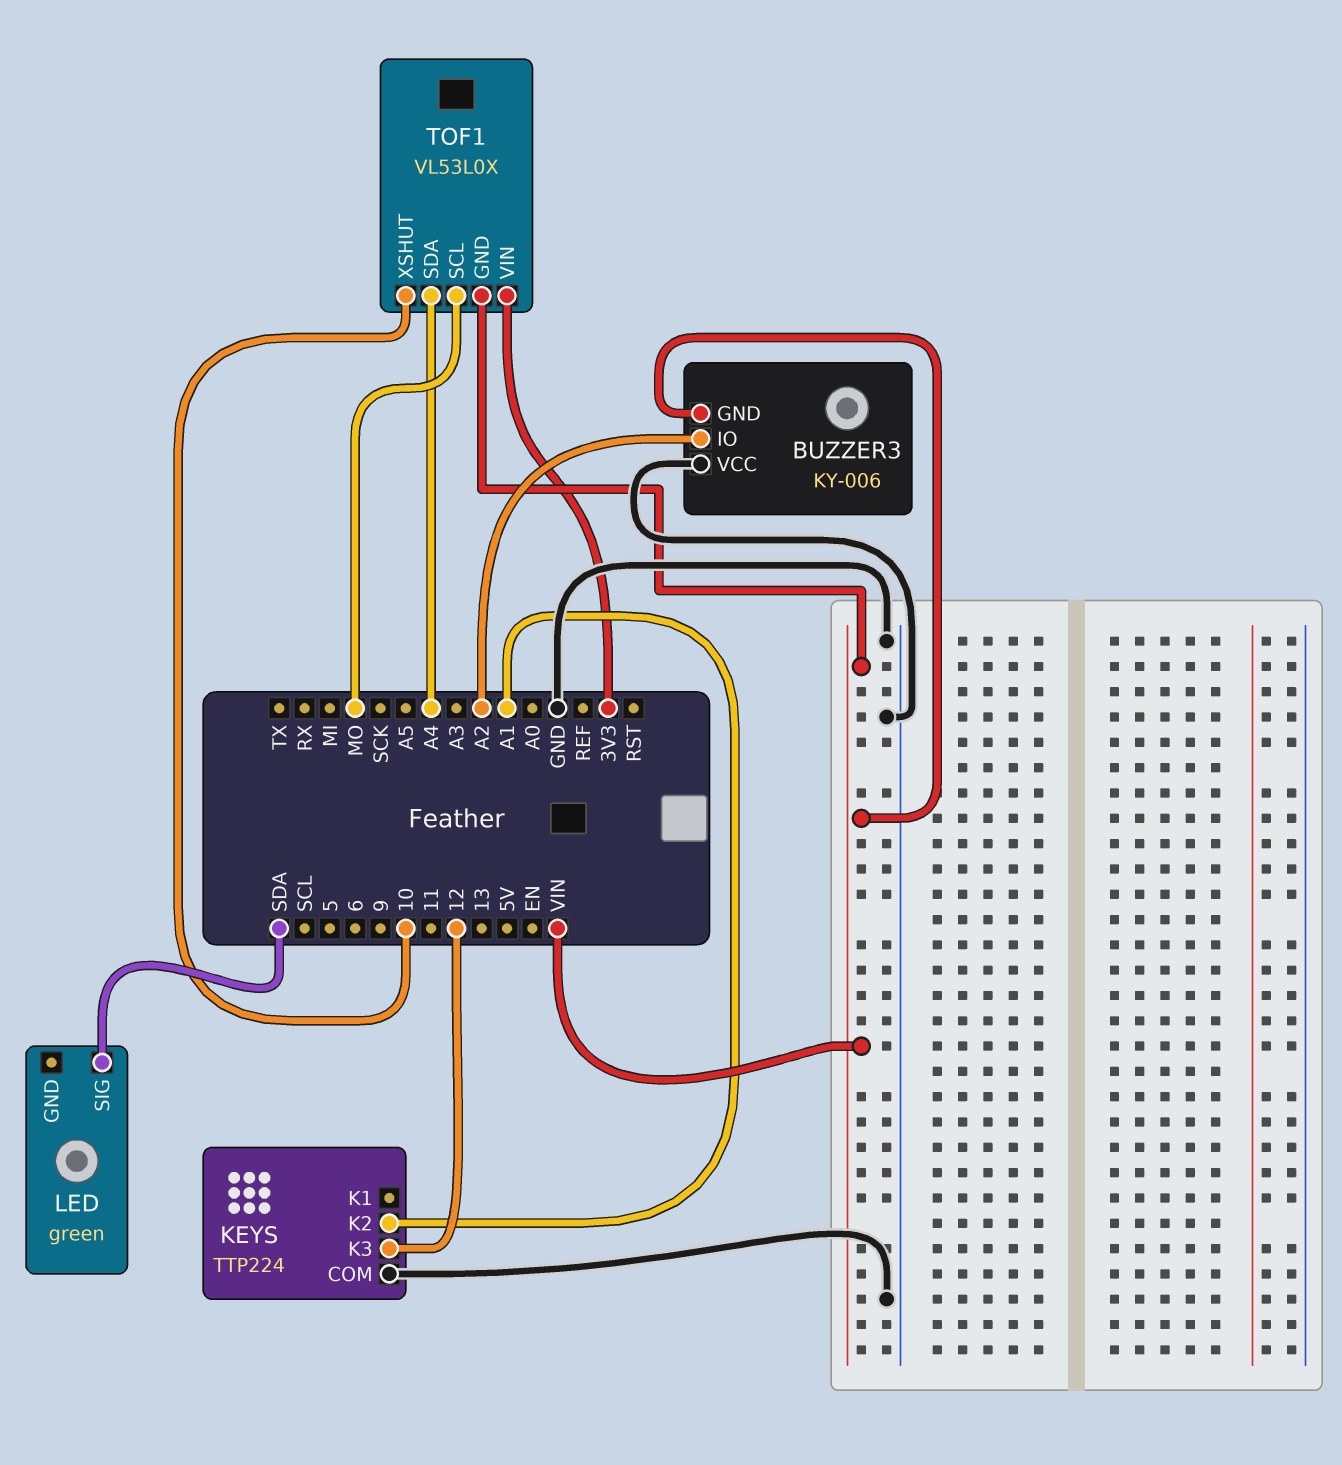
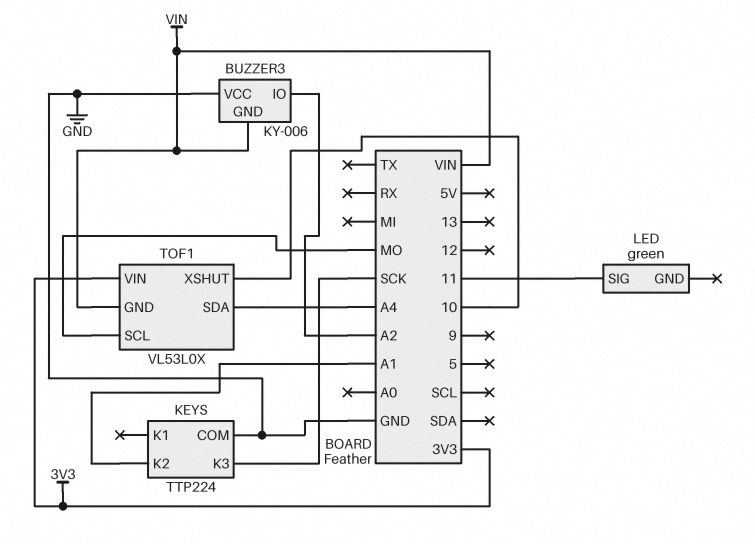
KEYS pin K3: 12 -> SCK
LED pin SIG: SDA -> 11

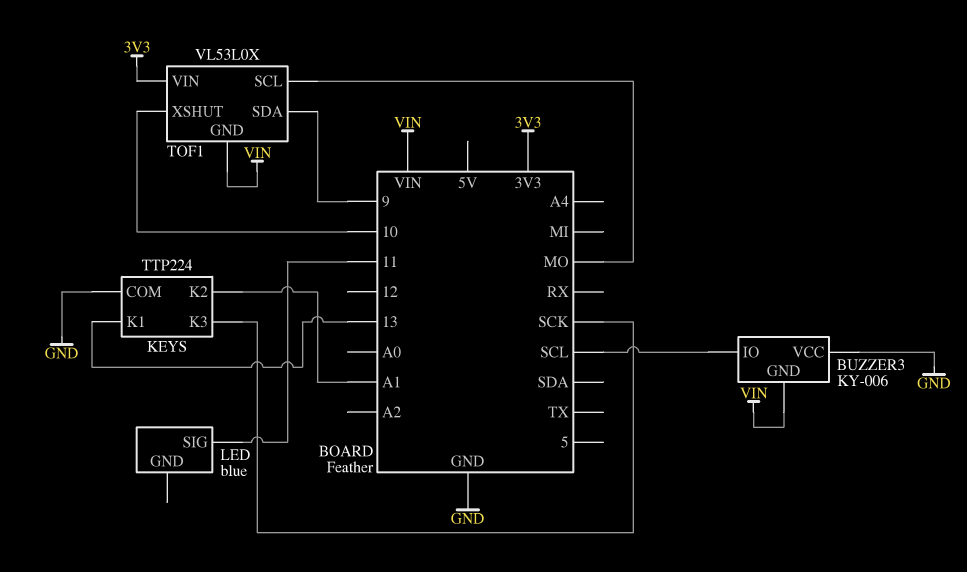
BUZZER3 pin IO: A2 -> SCL
KEYS pin K1: none -> 13
LED: green -> blue
TOF1 pin SDA: A4 -> 9

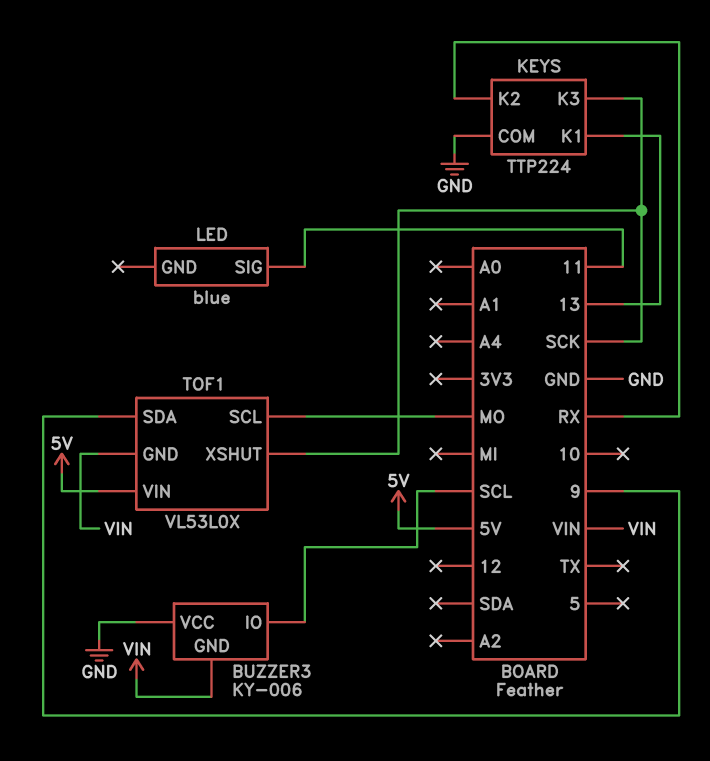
KEYS pin K2: A1 -> RX
TOF1 pin VIN: 3V3 -> 5V
TOF1 pin XSHUT: 10 -> SCK

